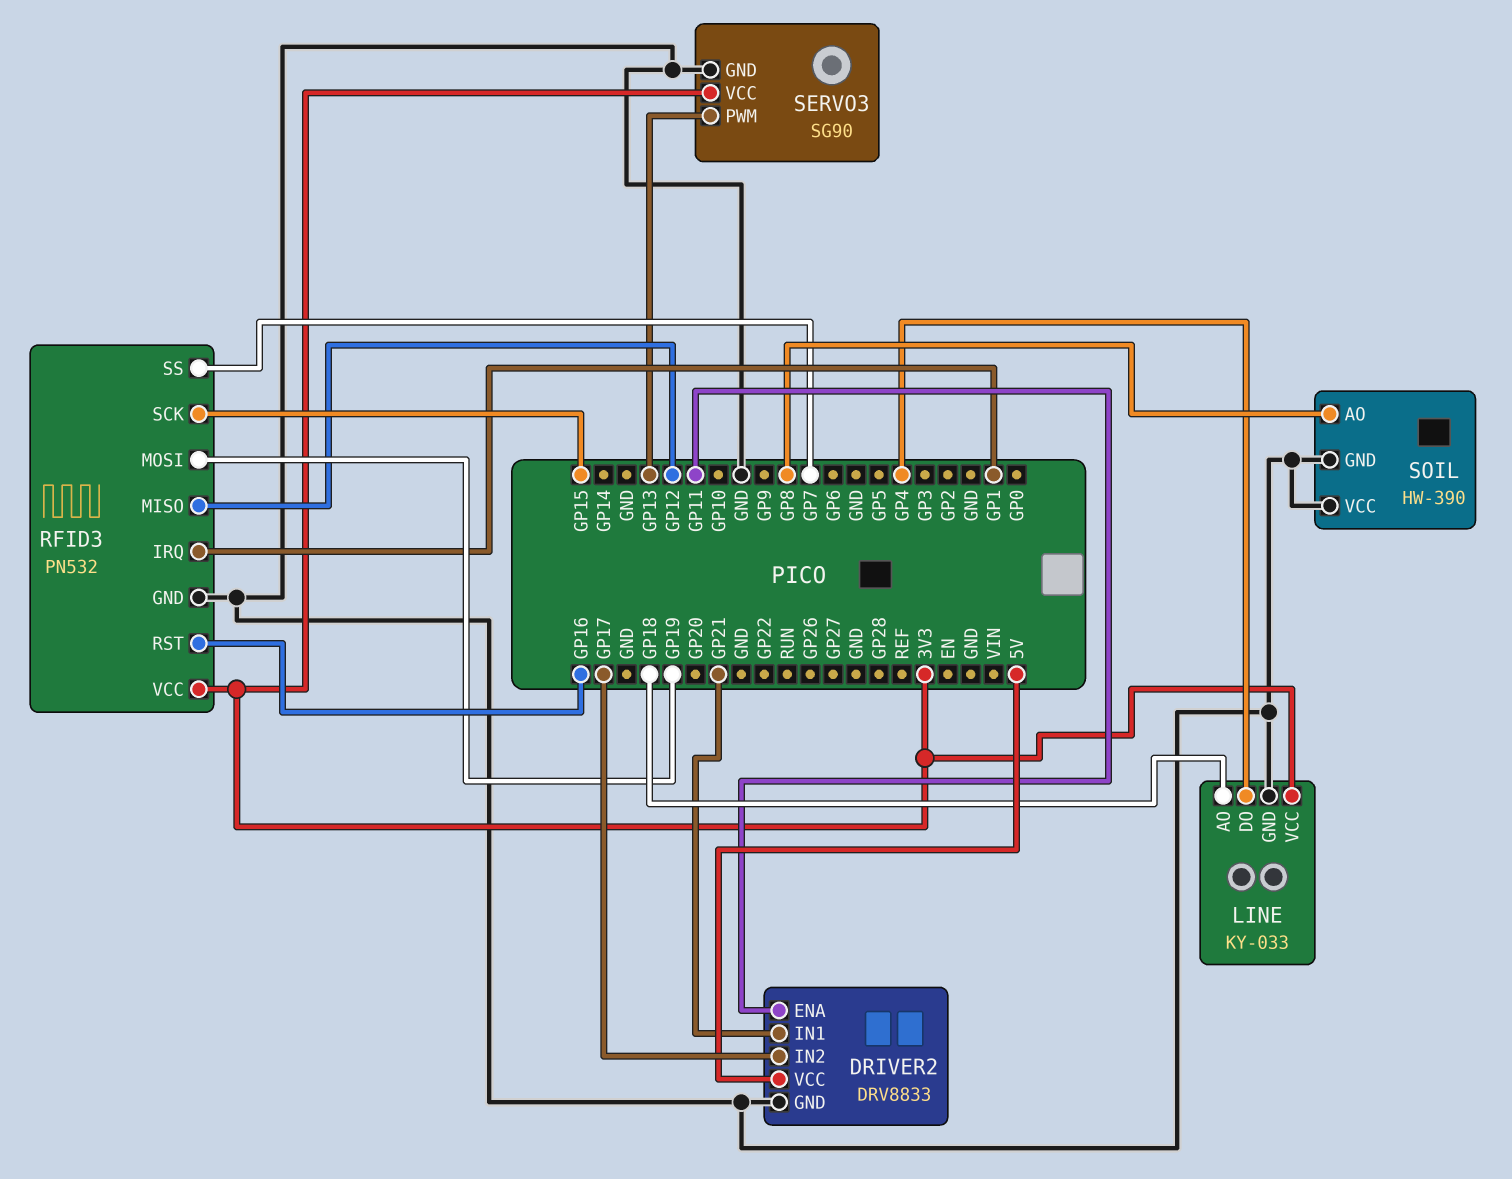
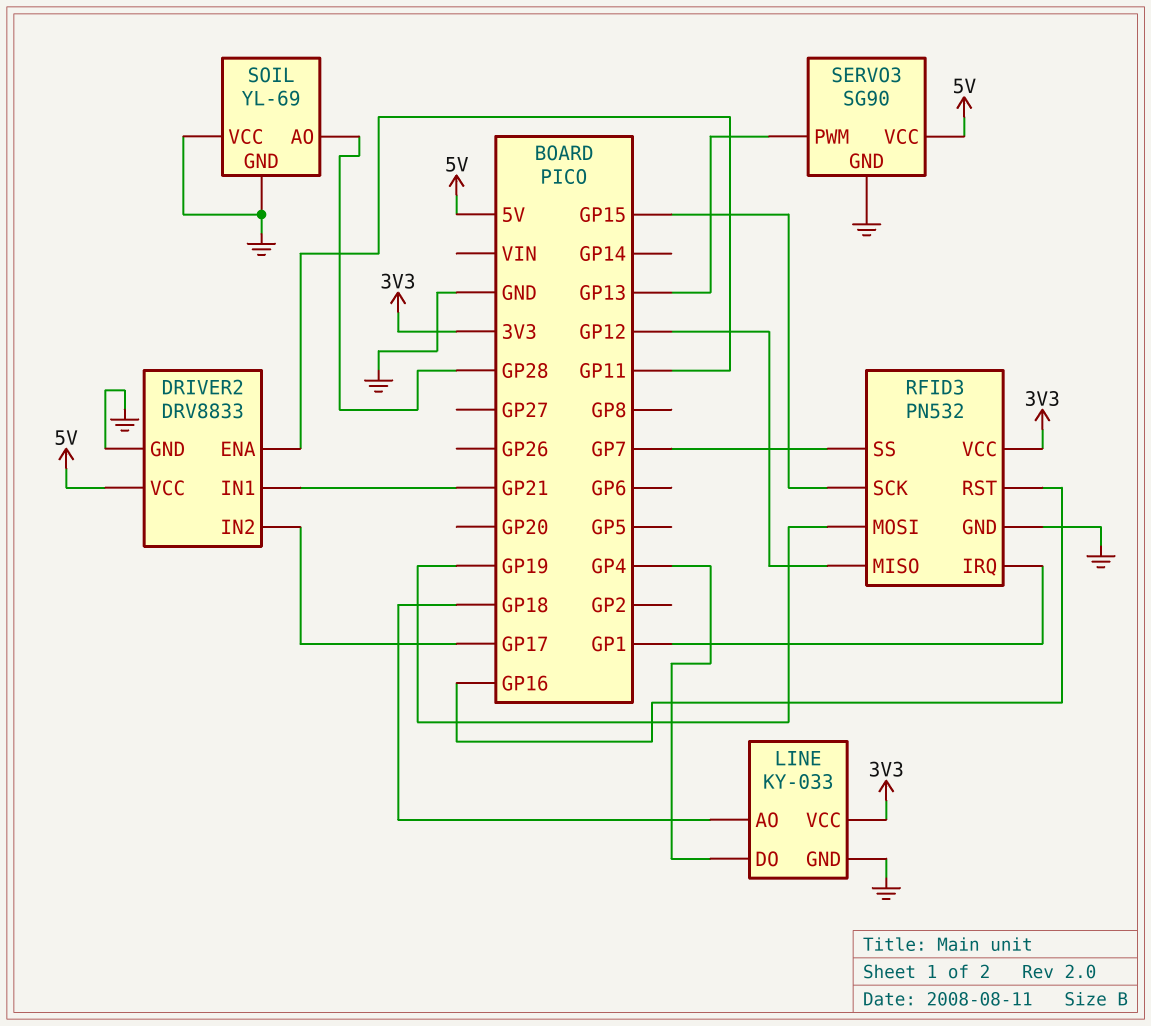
SERVO3 pin VCC: 3V3 -> 5V
SOIL: HW-390 -> YL-69
SOIL pin AO: GP8 -> GP28

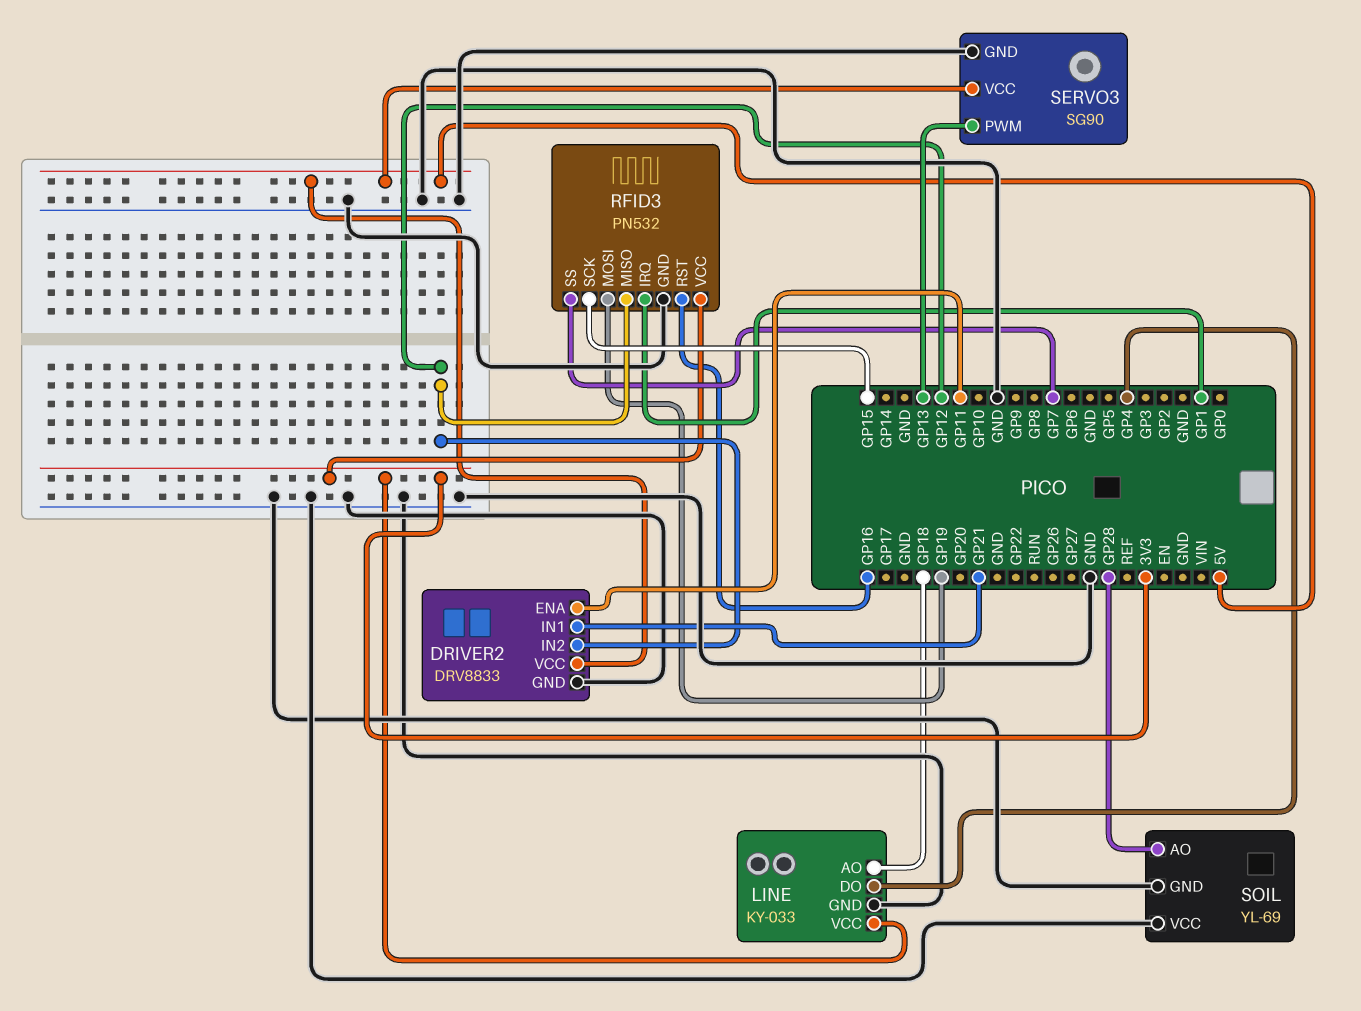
DRIVER2 pin IN2: GP17 -> GP12

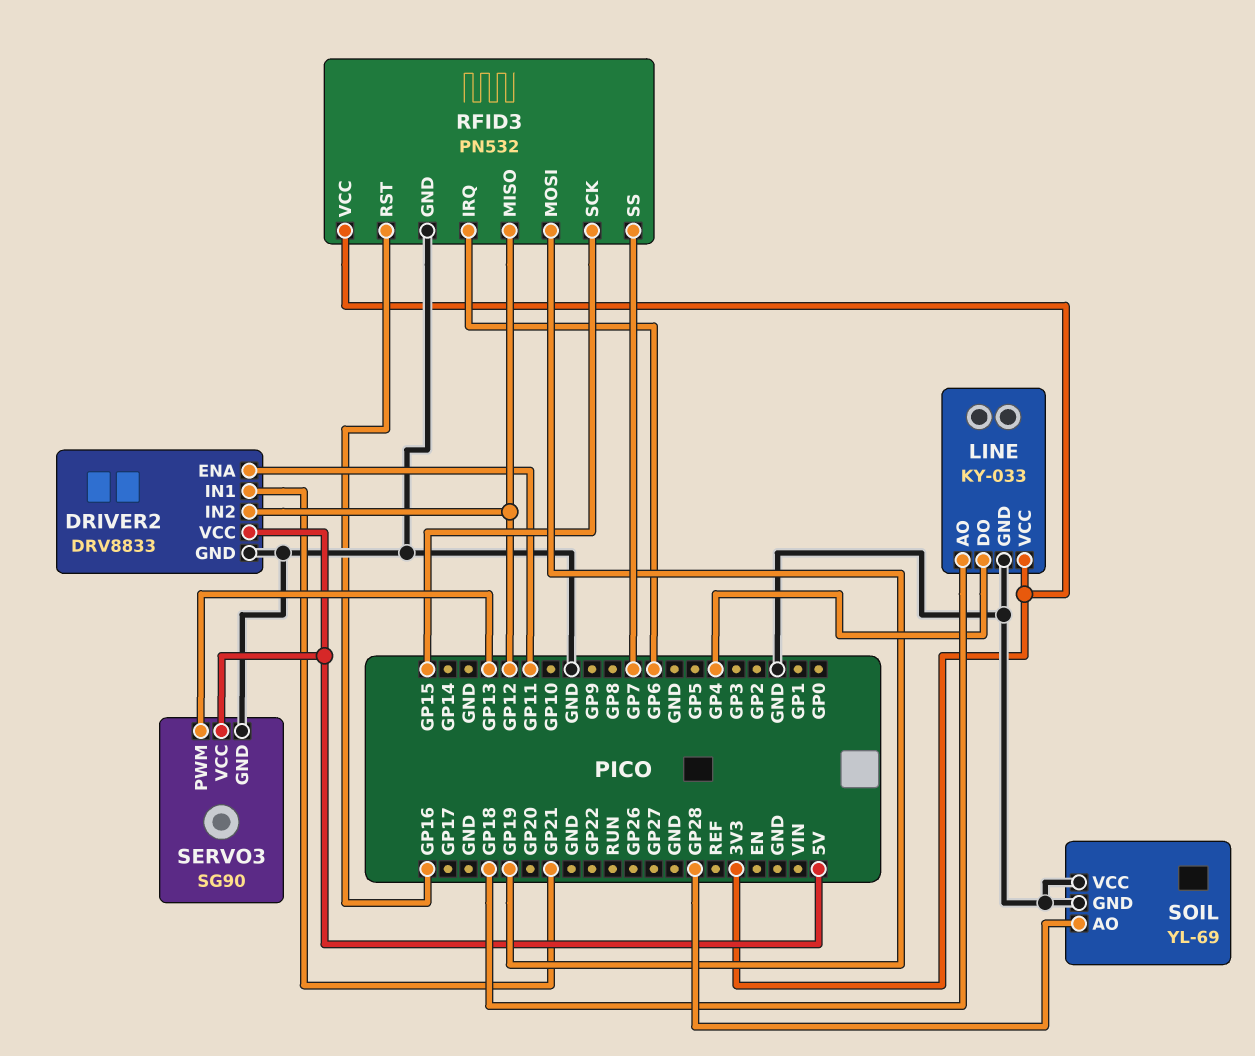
RFID3 pin IRQ: GP1 -> GP6

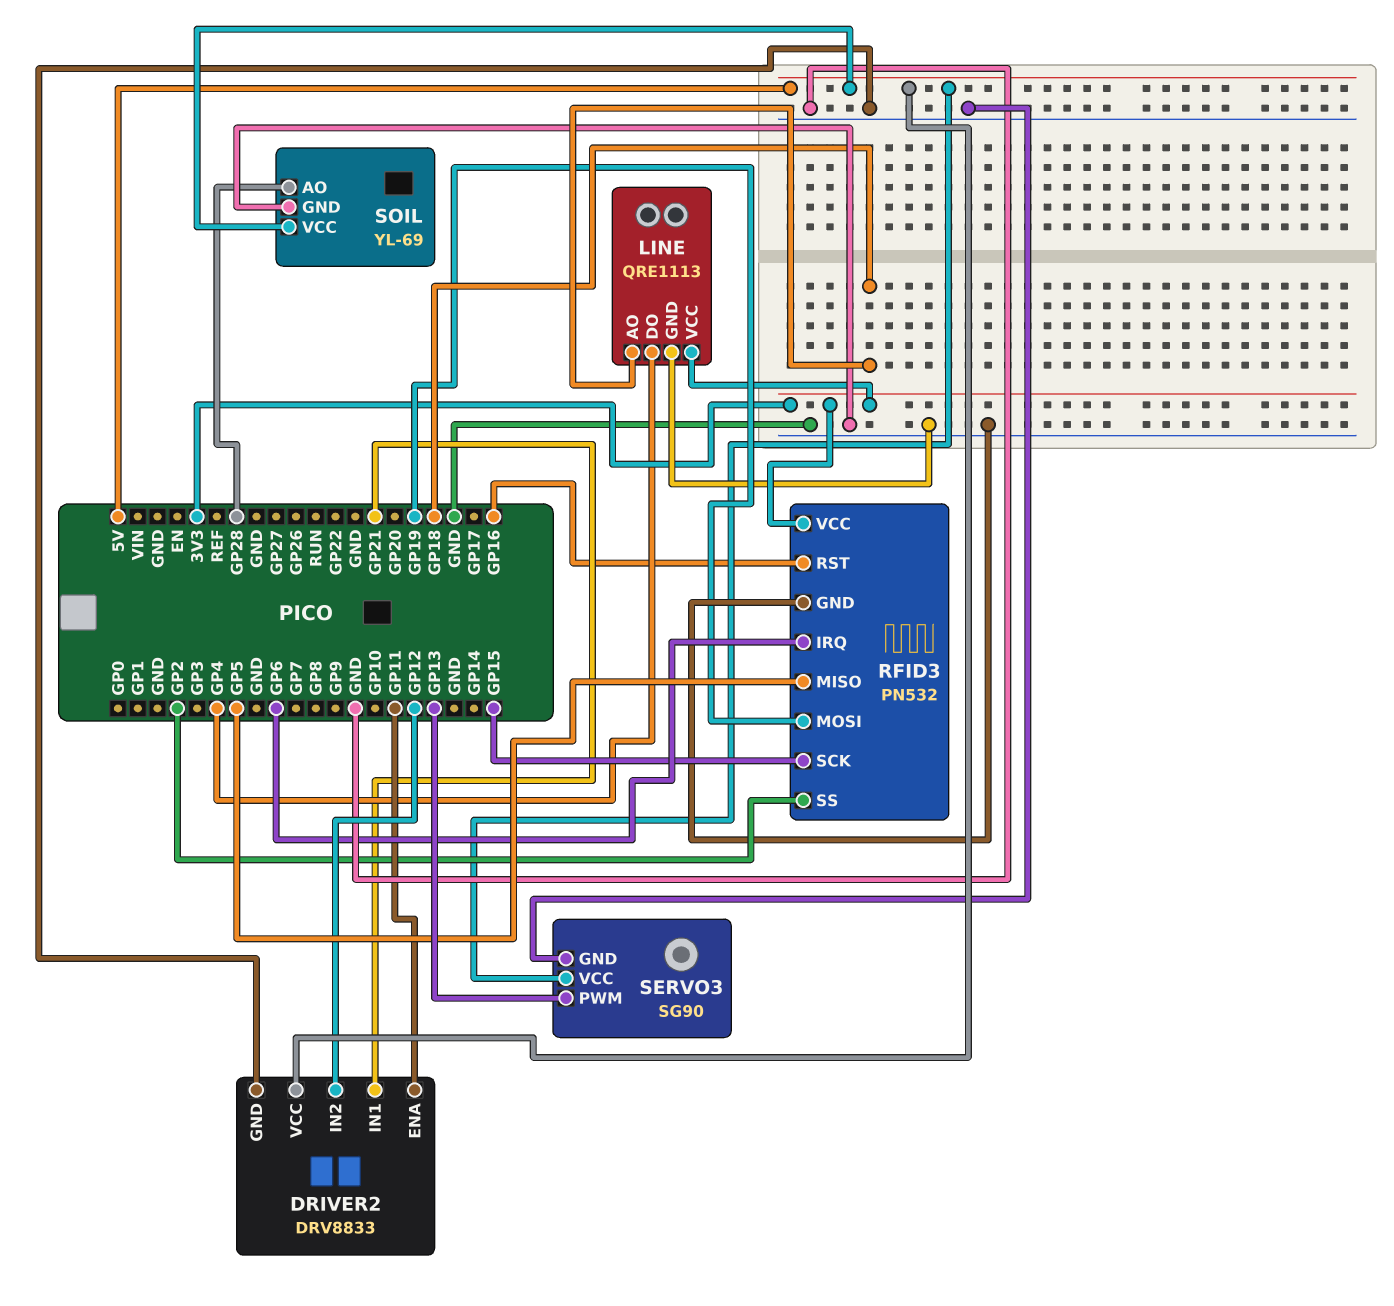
LINE: KY-033 -> QRE1113
RFID3 pin MISO: GP12 -> GP5
RFID3 pin SS: GP7 -> GP2
SOIL pin VCC: GND -> 5V

